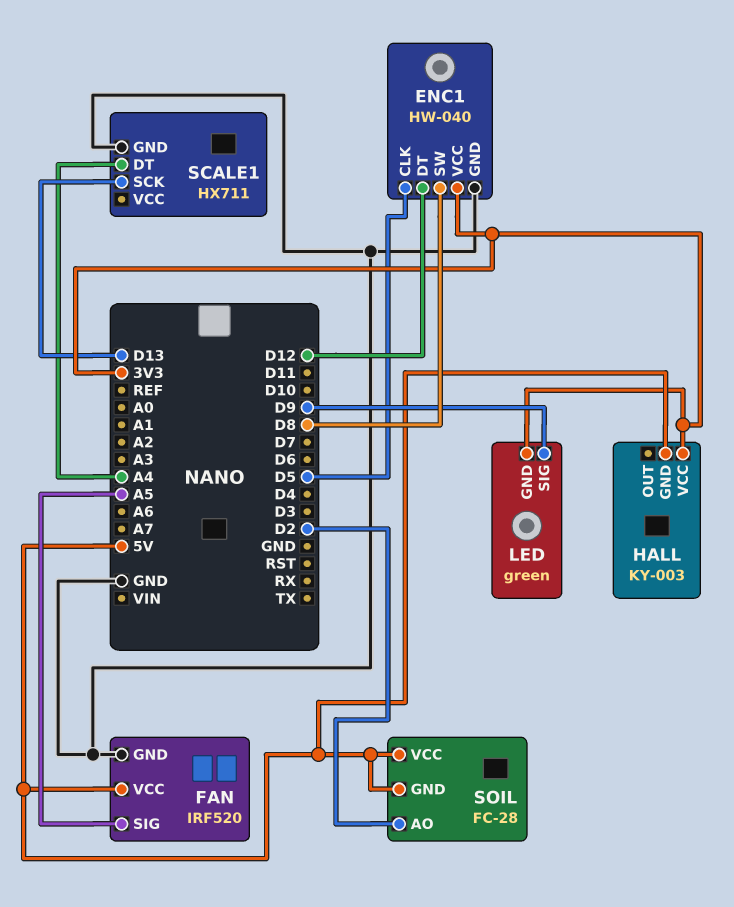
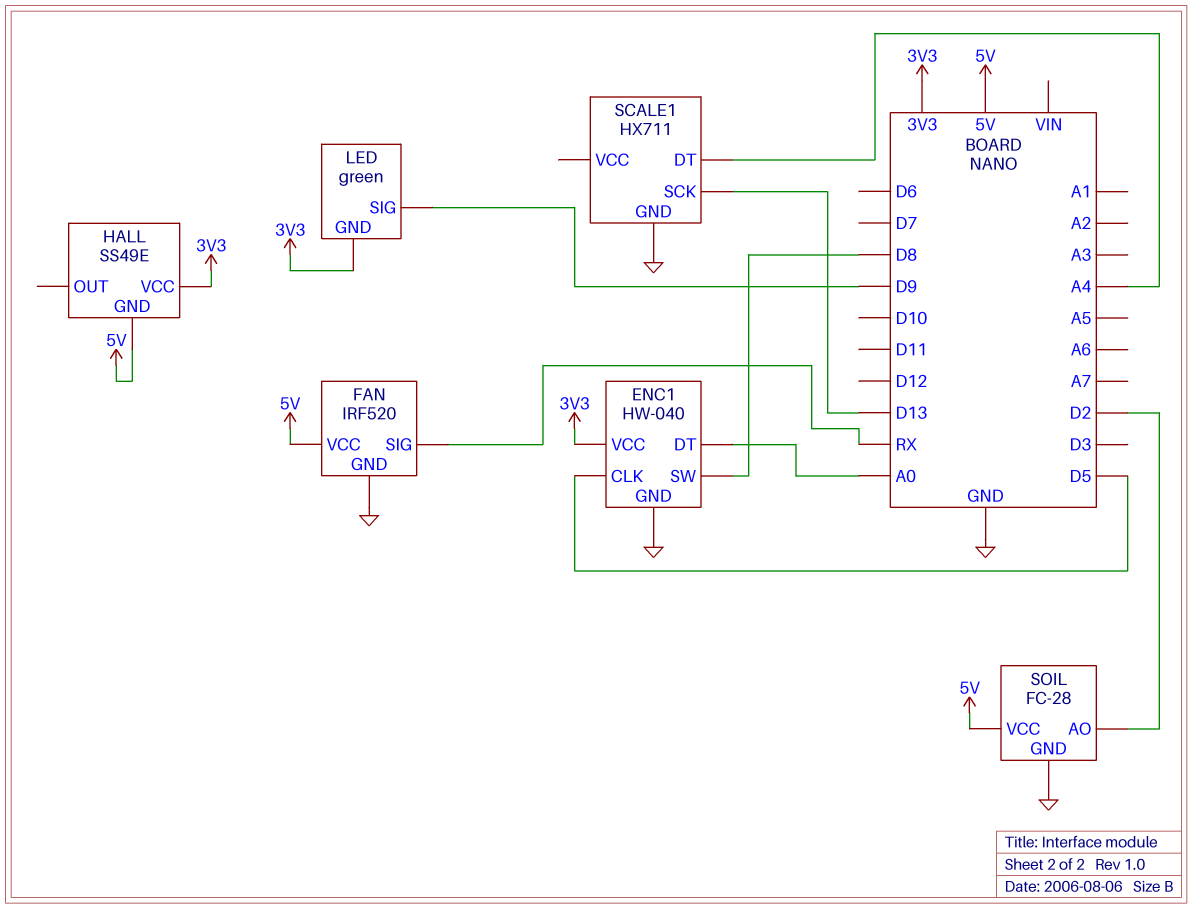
ENC1 pin DT: D12 -> A0
FAN pin SIG: A5 -> RX
HALL: KY-003 -> SS49E
SOIL pin GND: 5V -> GND

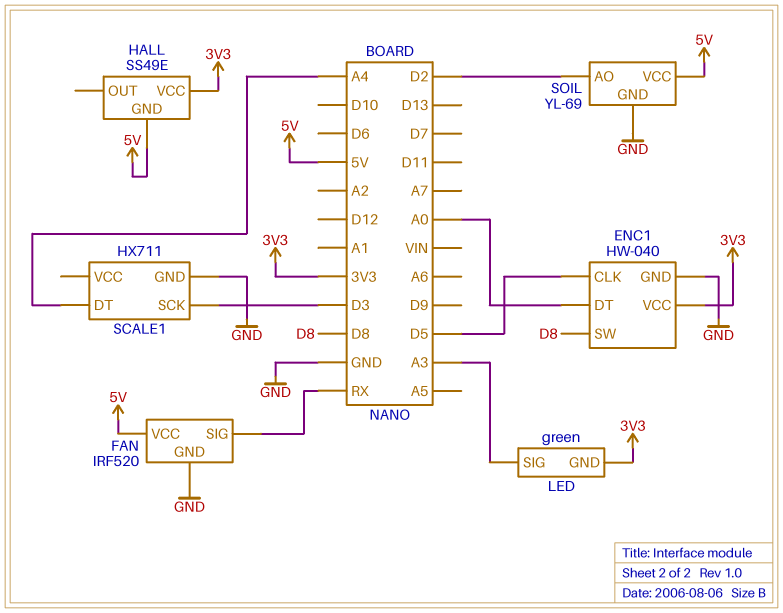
LED pin SIG: D9 -> A3
SCALE1 pin SCK: D13 -> D3
SOIL: FC-28 -> YL-69

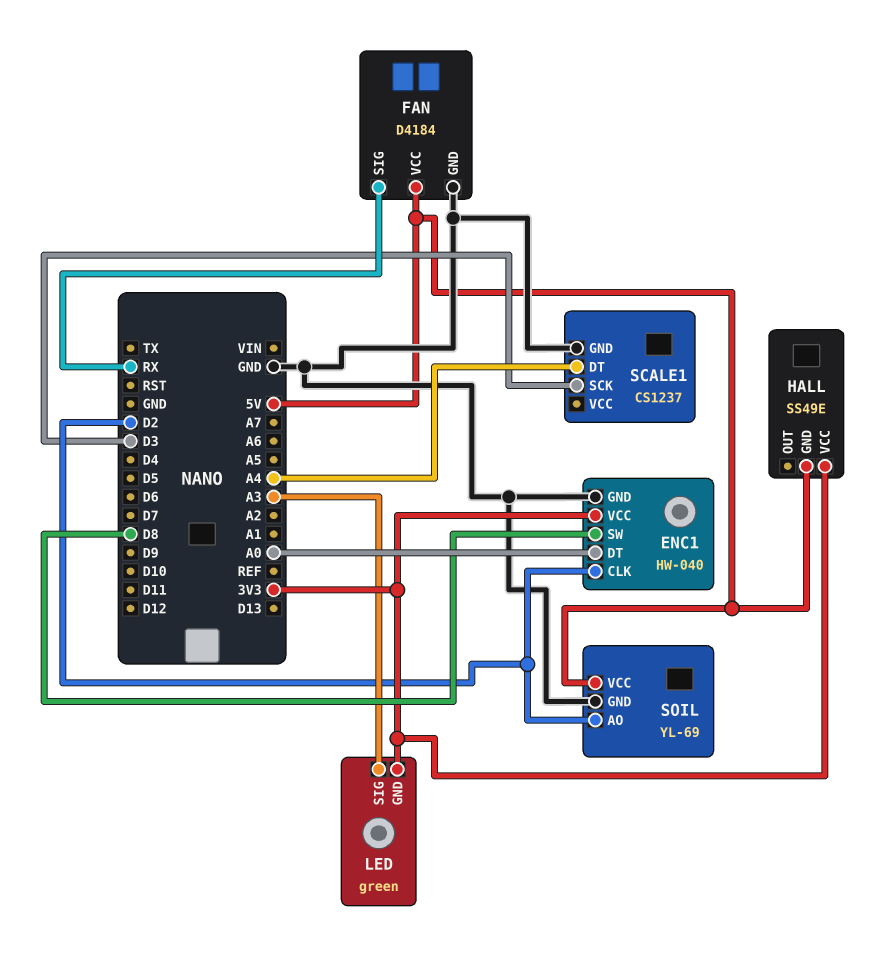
ENC1 pin CLK: D5 -> D2
FAN: IRF520 -> D4184
SCALE1: HX711 -> CS1237

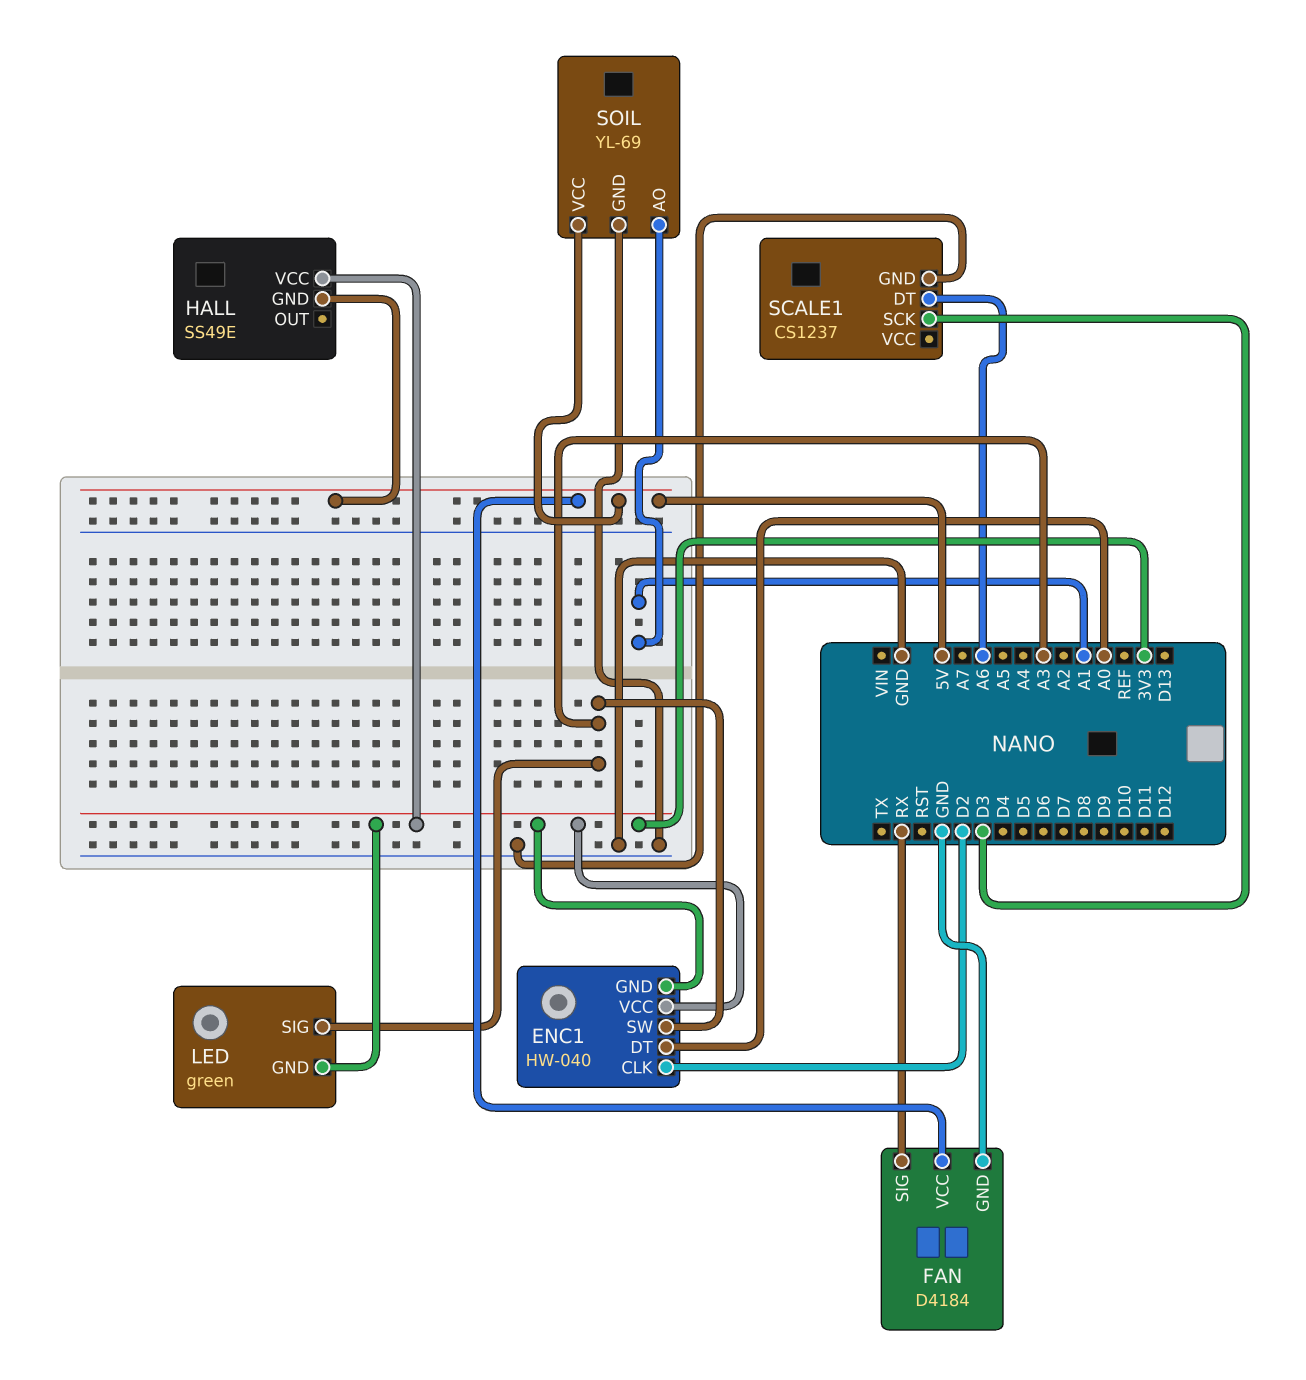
ENC1 pin GND: GND -> 3V3
ENC1 pin SW: D8 -> A3
SCALE1 pin DT: A4 -> A6
SOIL pin AO: D2 -> A1

